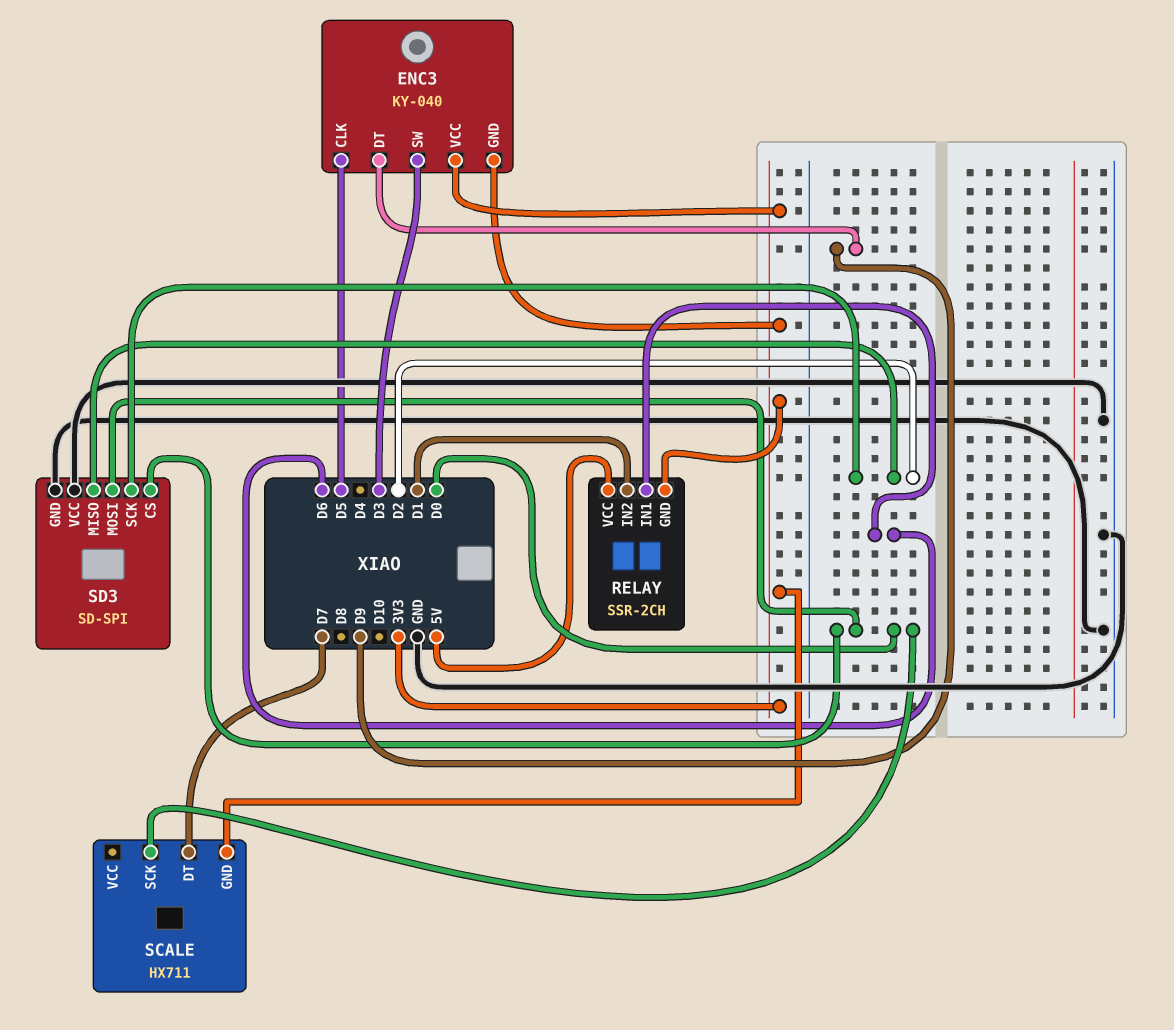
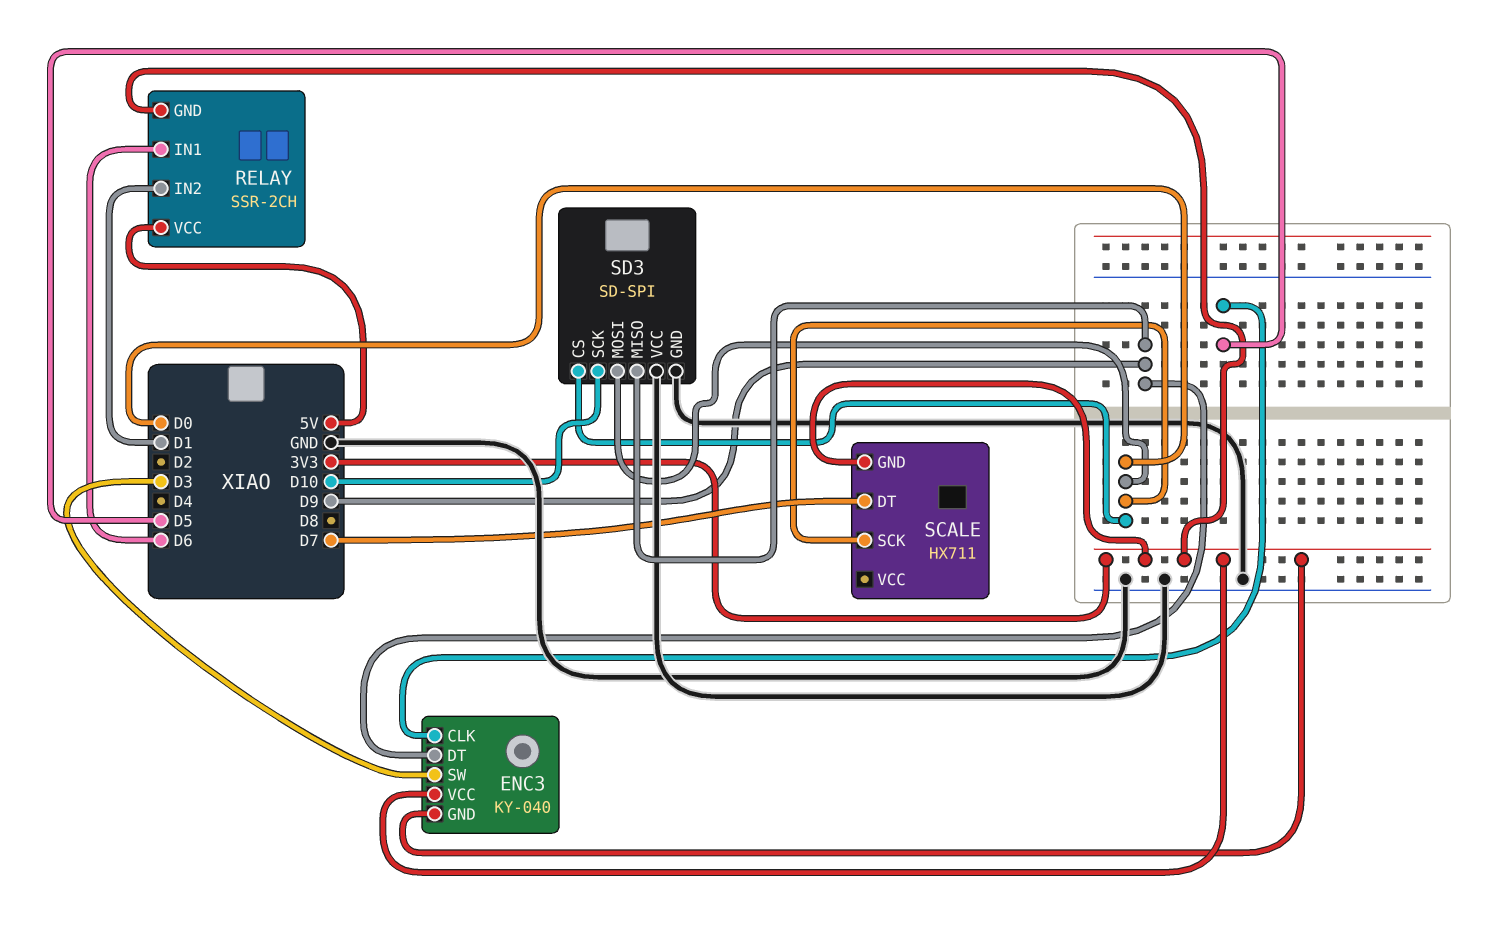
SD3 pin MISO: D2 -> D9
SD3 pin SCK: D2 -> D10

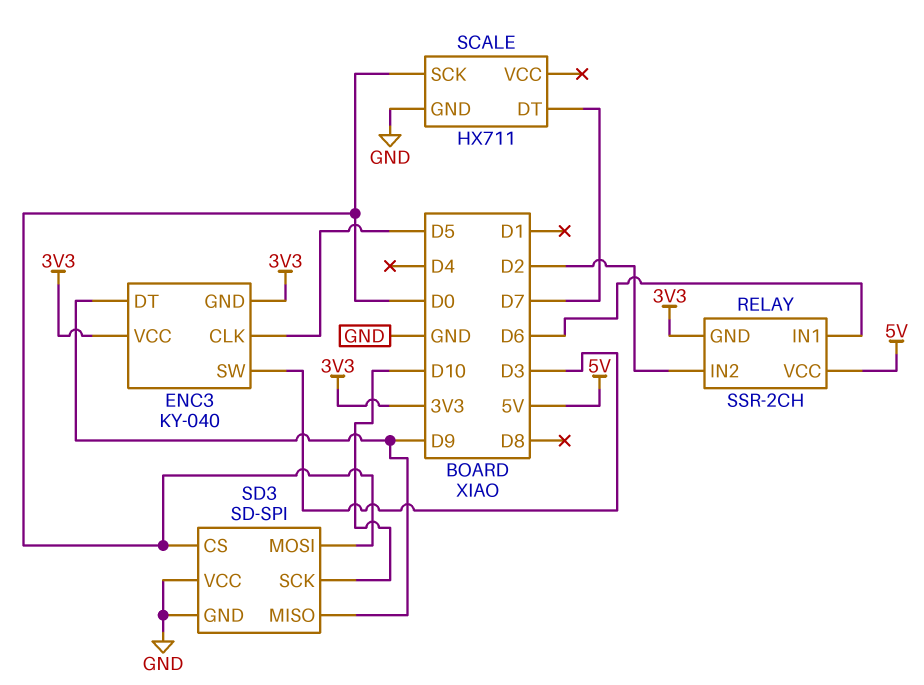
RELAY pin IN2: D1 -> D2
SCALE pin GND: 3V3 -> GND

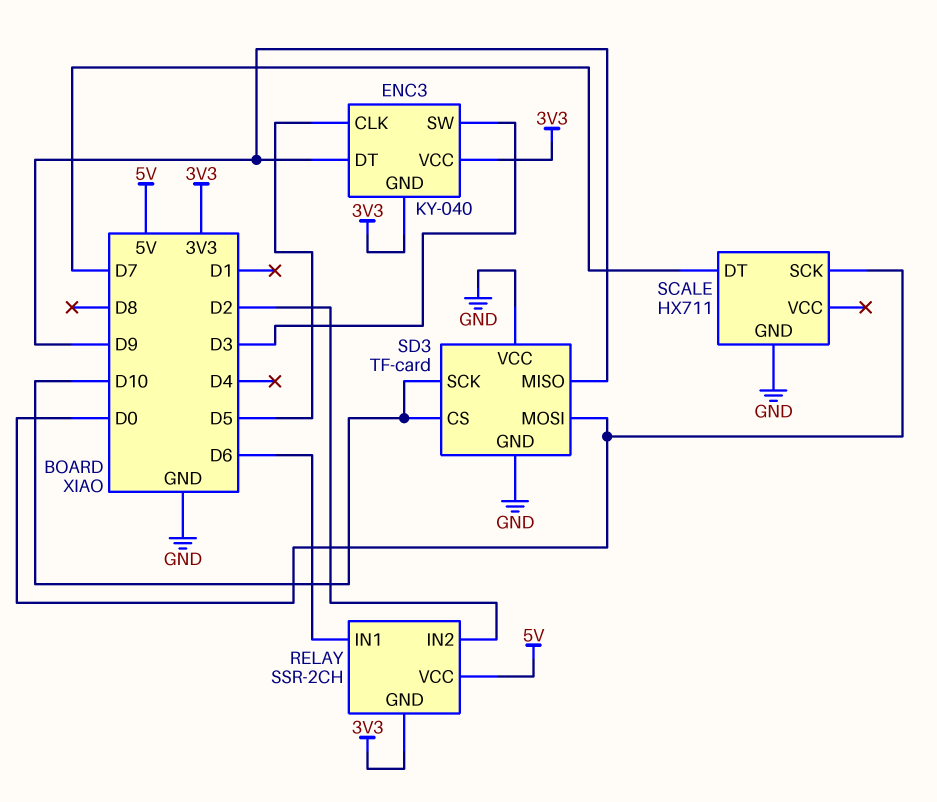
SD3: SD-SPI -> TF-card
SD3 pin CS: D0 -> D10

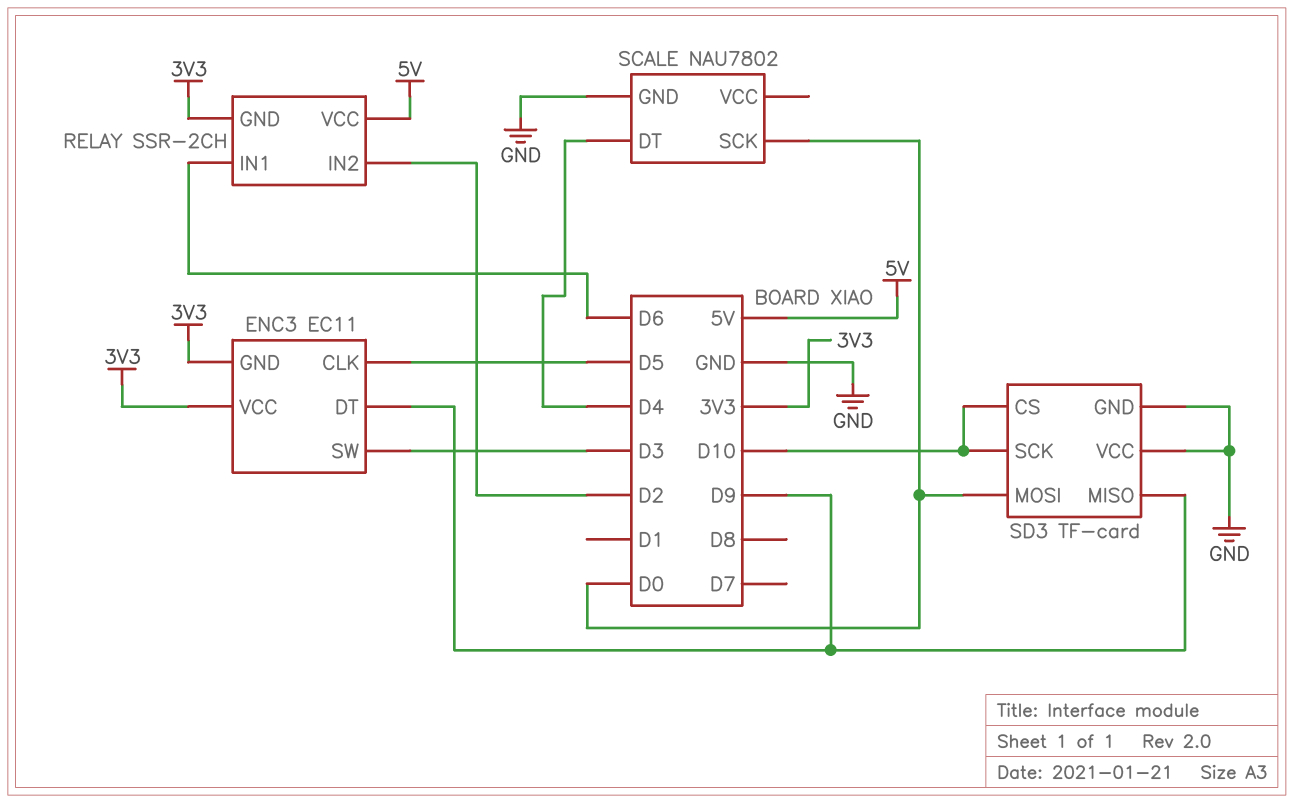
ENC3: KY-040 -> EC11
SCALE: HX711 -> NAU7802
SCALE pin DT: D7 -> D4

